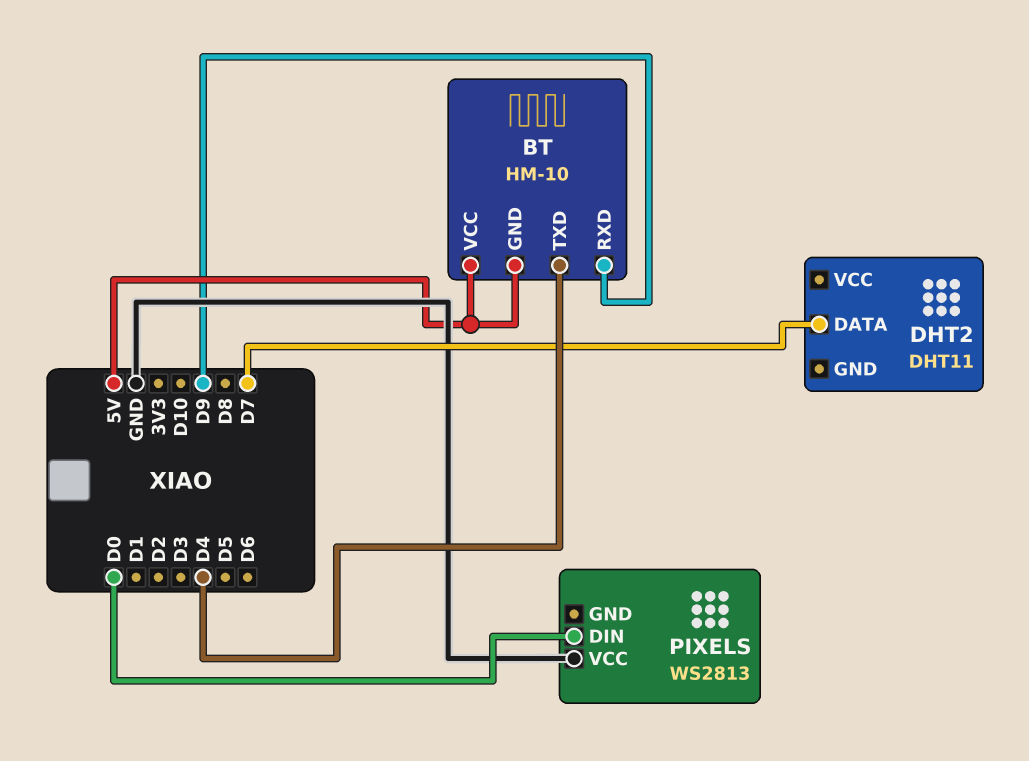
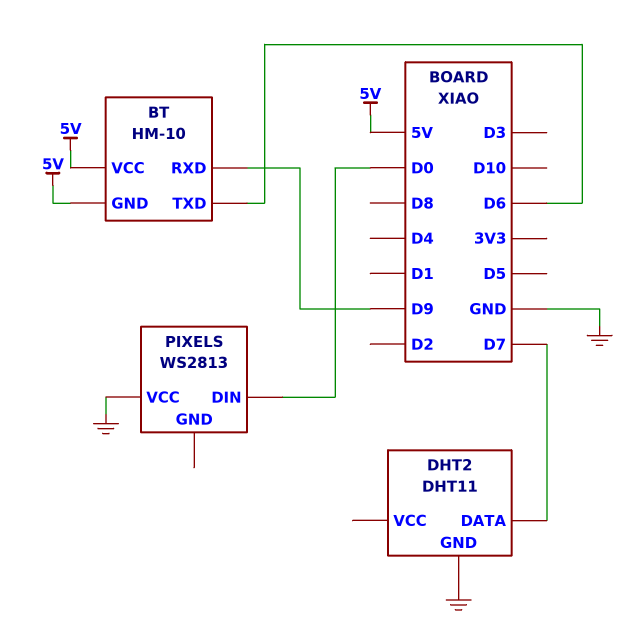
BT pin TXD: D4 -> D6
DHT2 pin GND: none -> GND

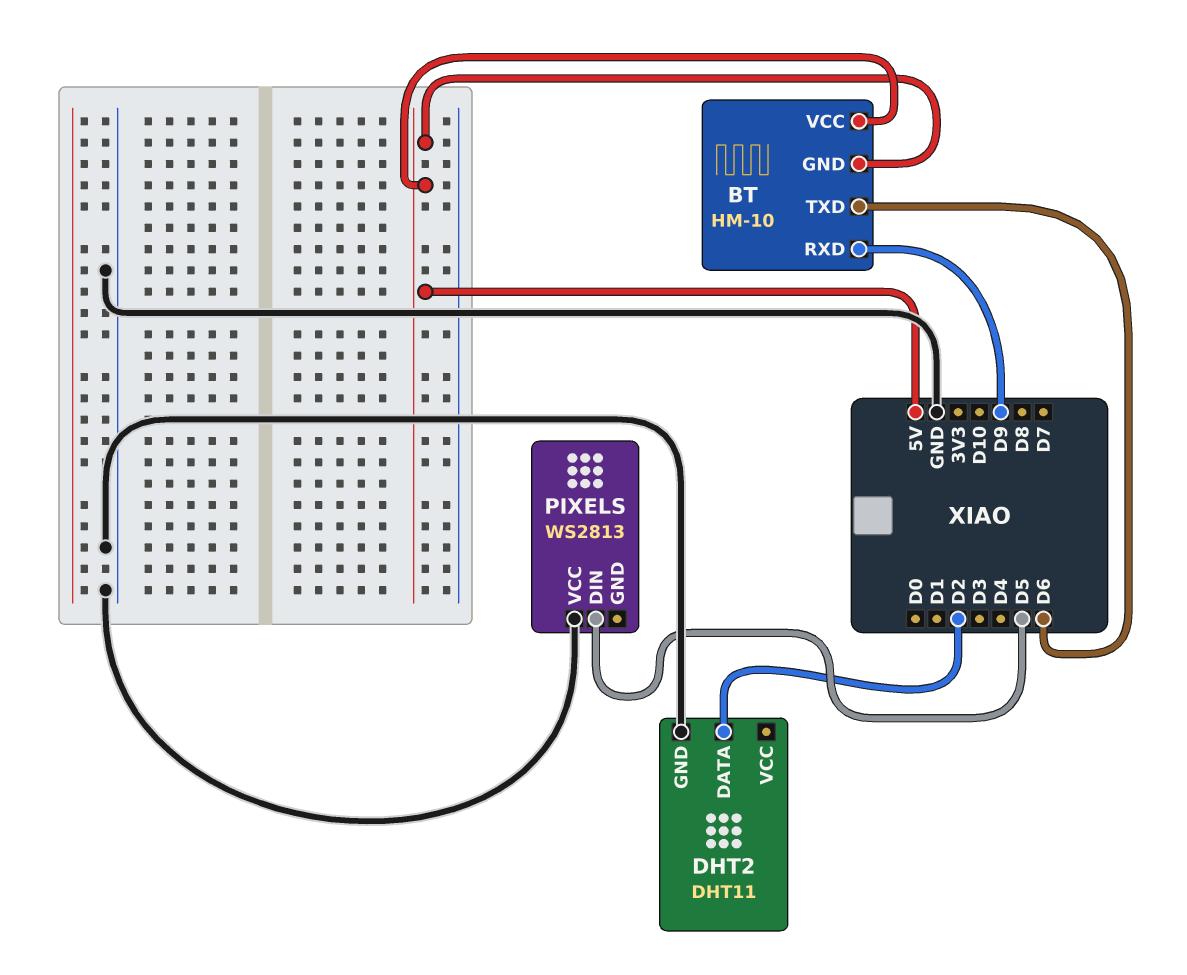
DHT2 pin DATA: D7 -> D2
PIXELS pin DIN: D0 -> D5

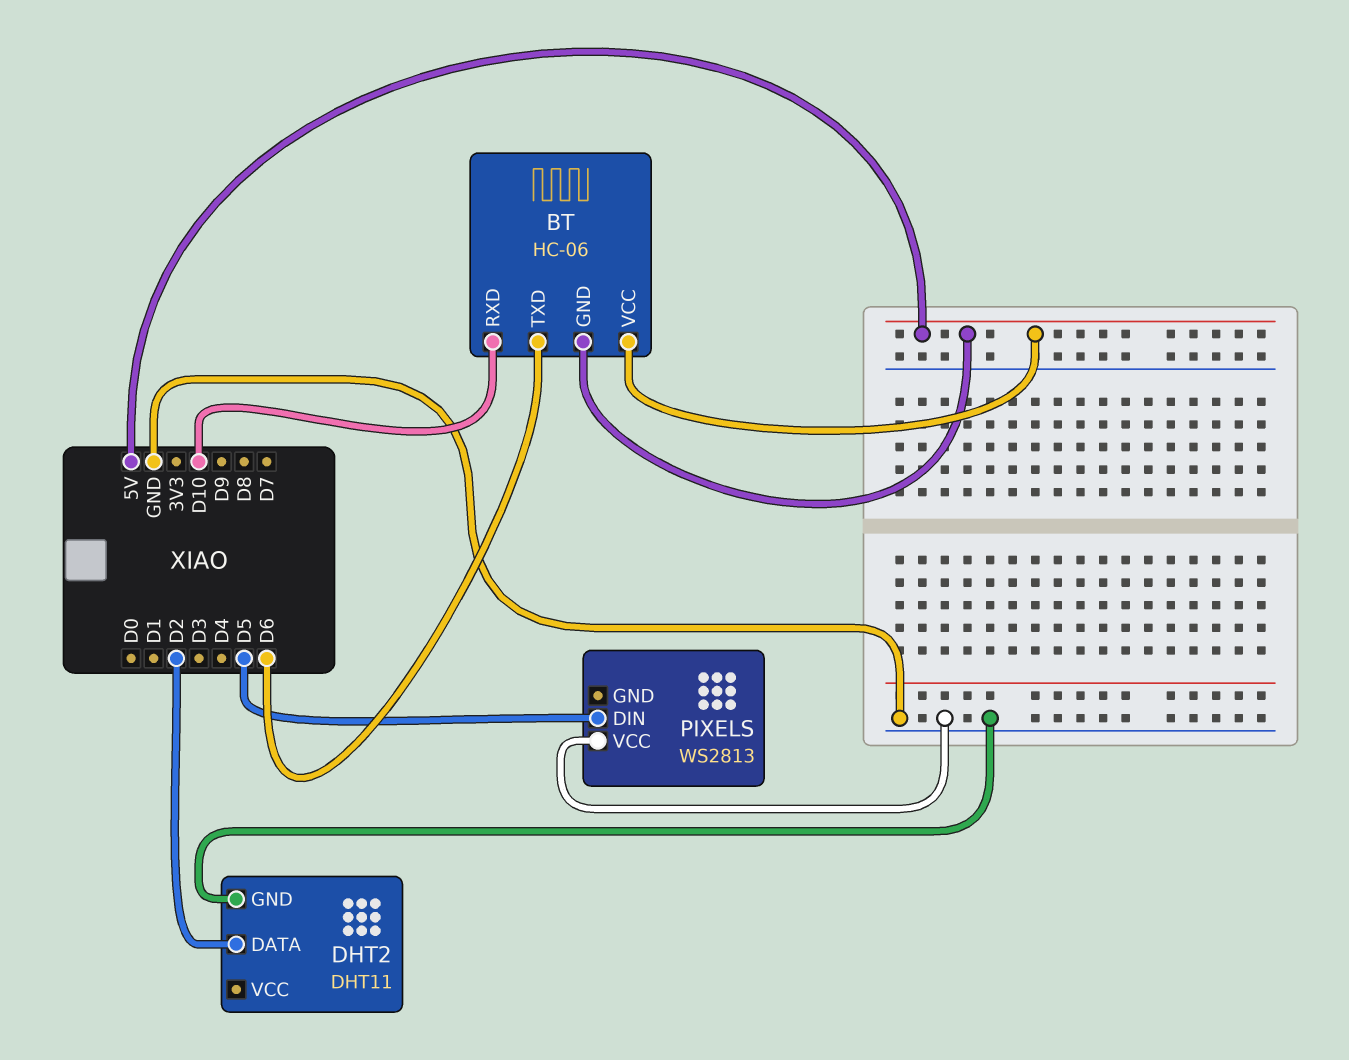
BT: HM-10 -> HC-06
BT pin RXD: D9 -> D10

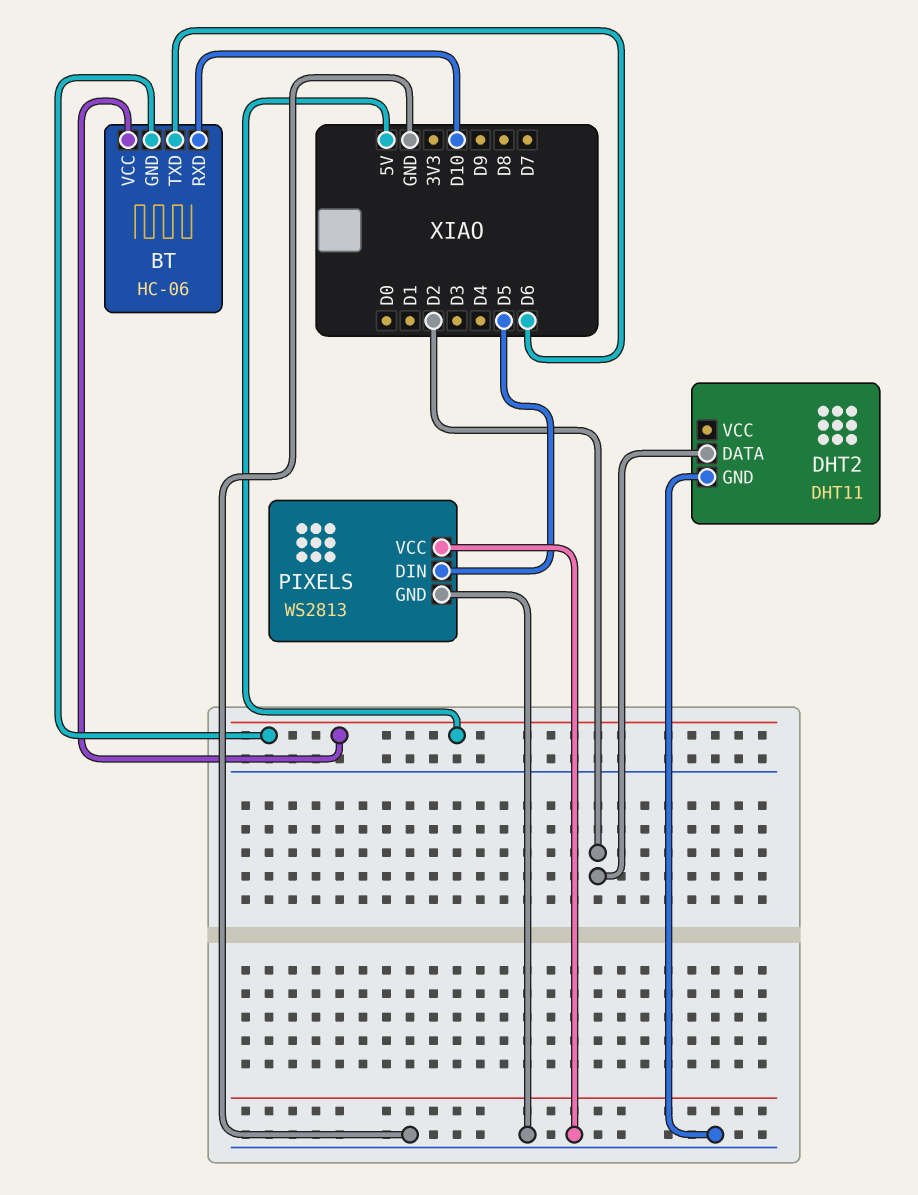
PIXELS pin GND: none -> GND

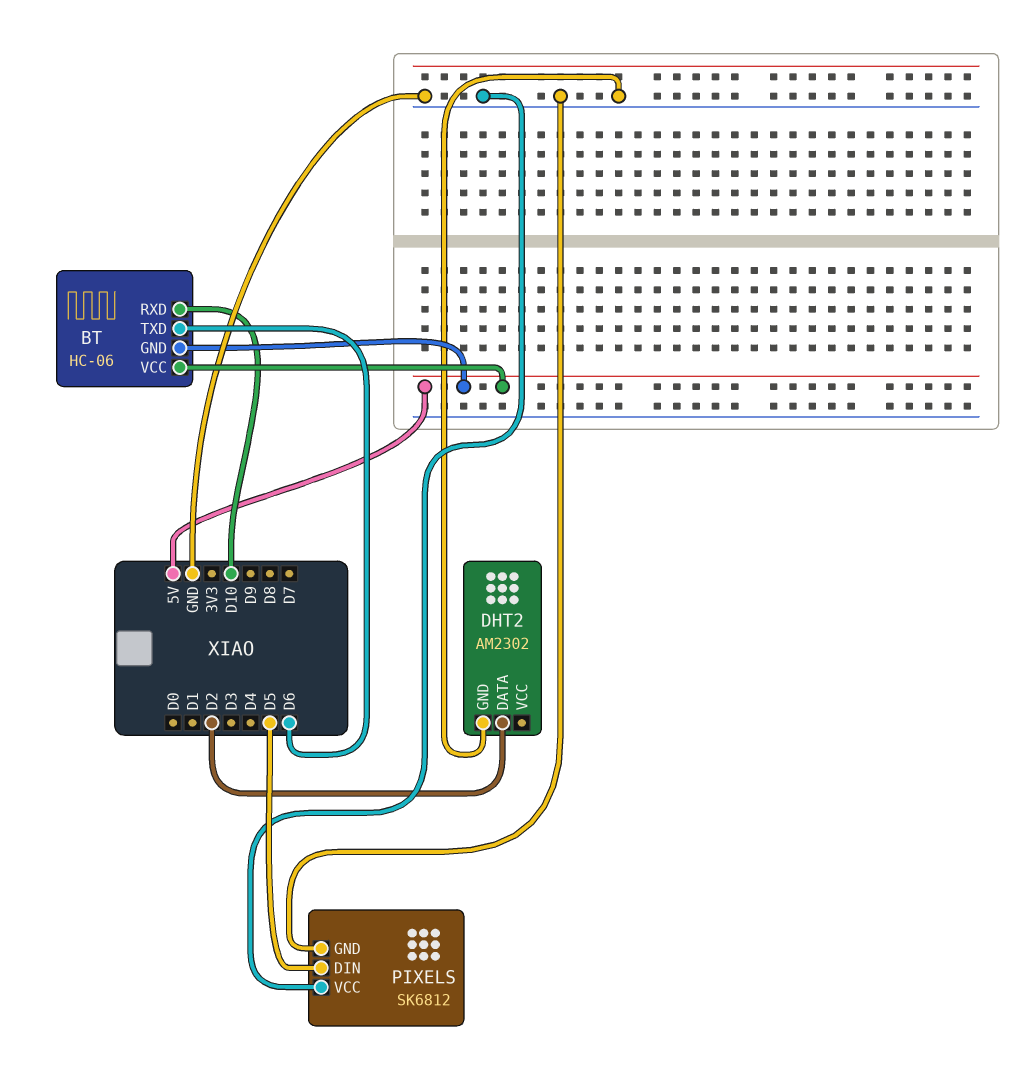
DHT2: DHT11 -> AM2302
PIXELS: WS2813 -> SK6812

